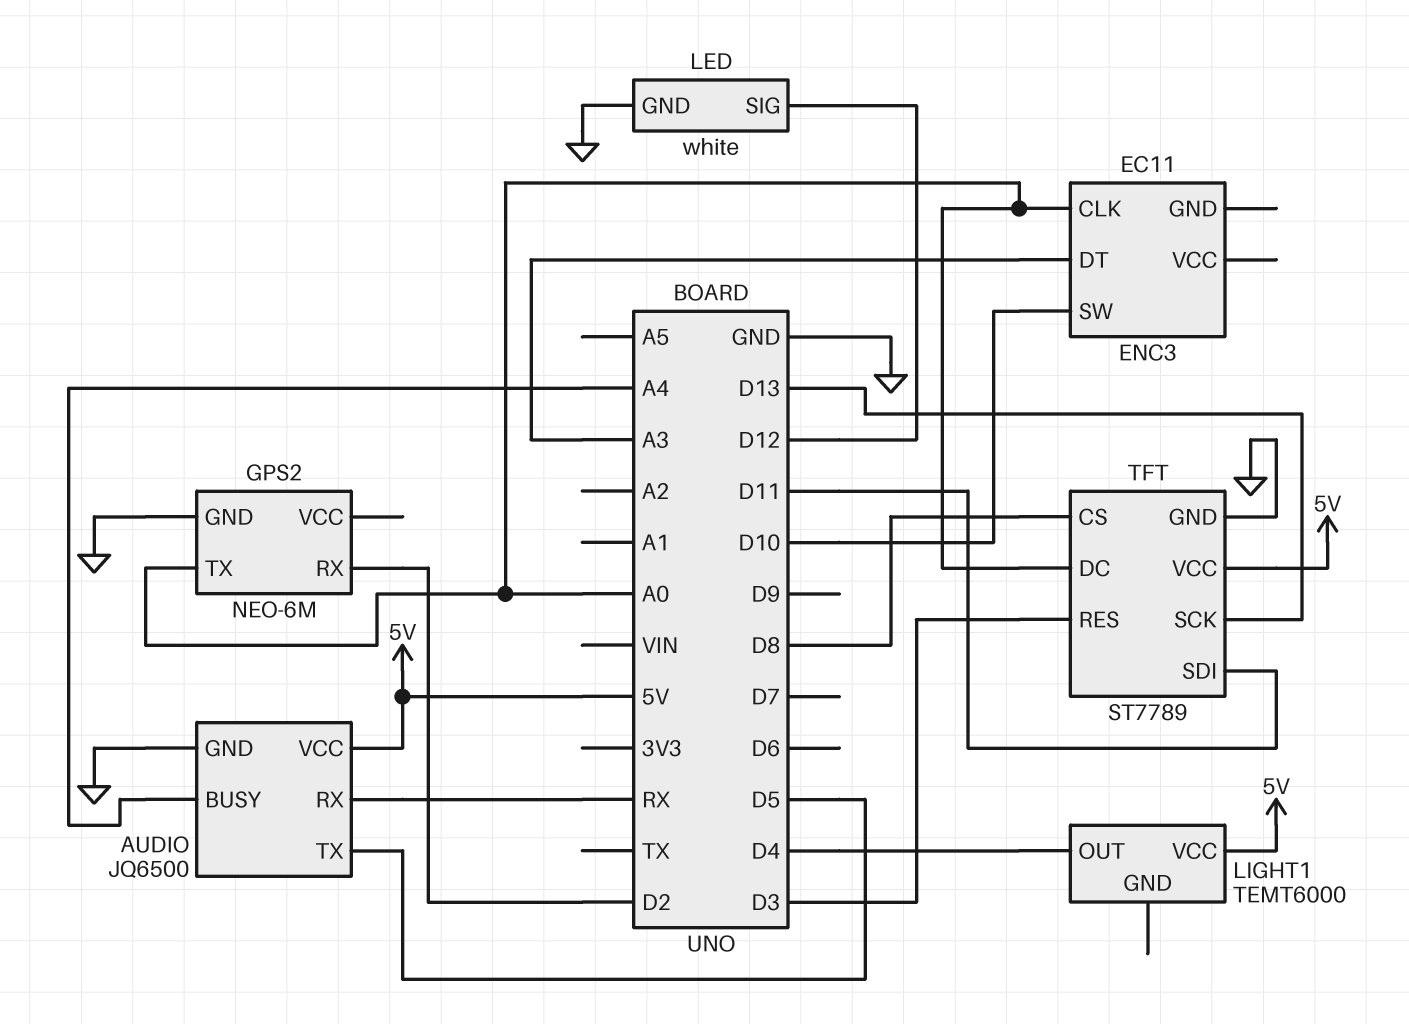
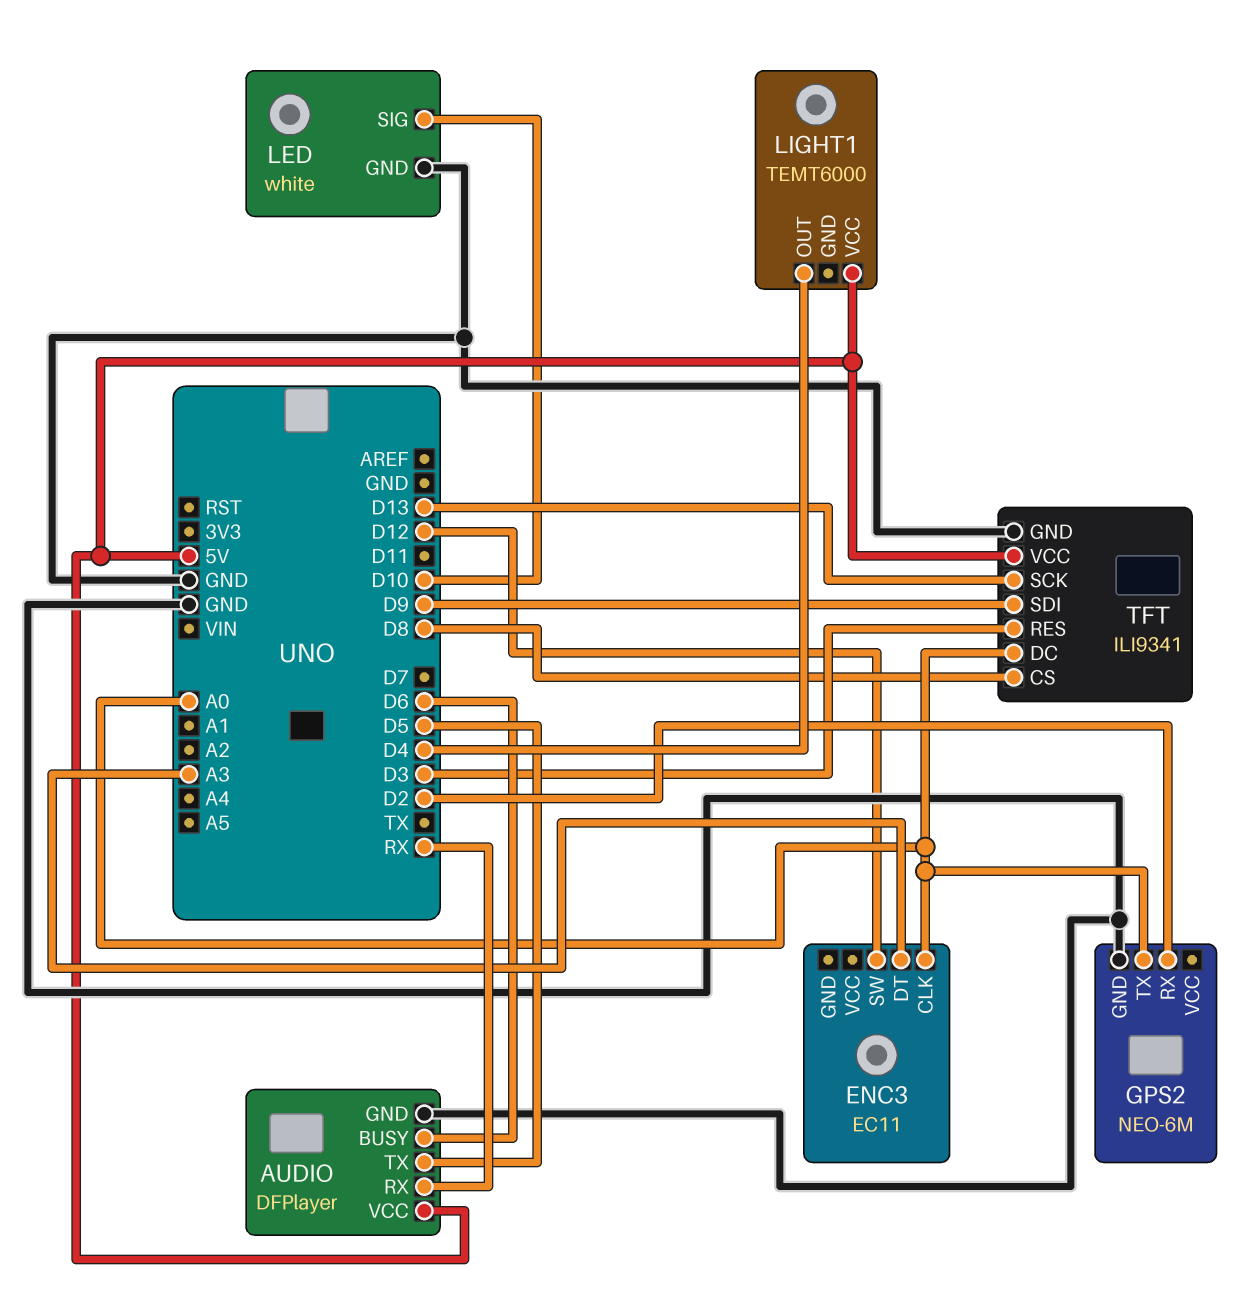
AUDIO: JQ6500 -> DFPlayer
AUDIO pin BUSY: A4 -> D6
ENC3 pin SW: D10 -> D12
LED pin SIG: D12 -> D10
TFT: ST7789 -> ILI9341
TFT pin SDI: D11 -> D9

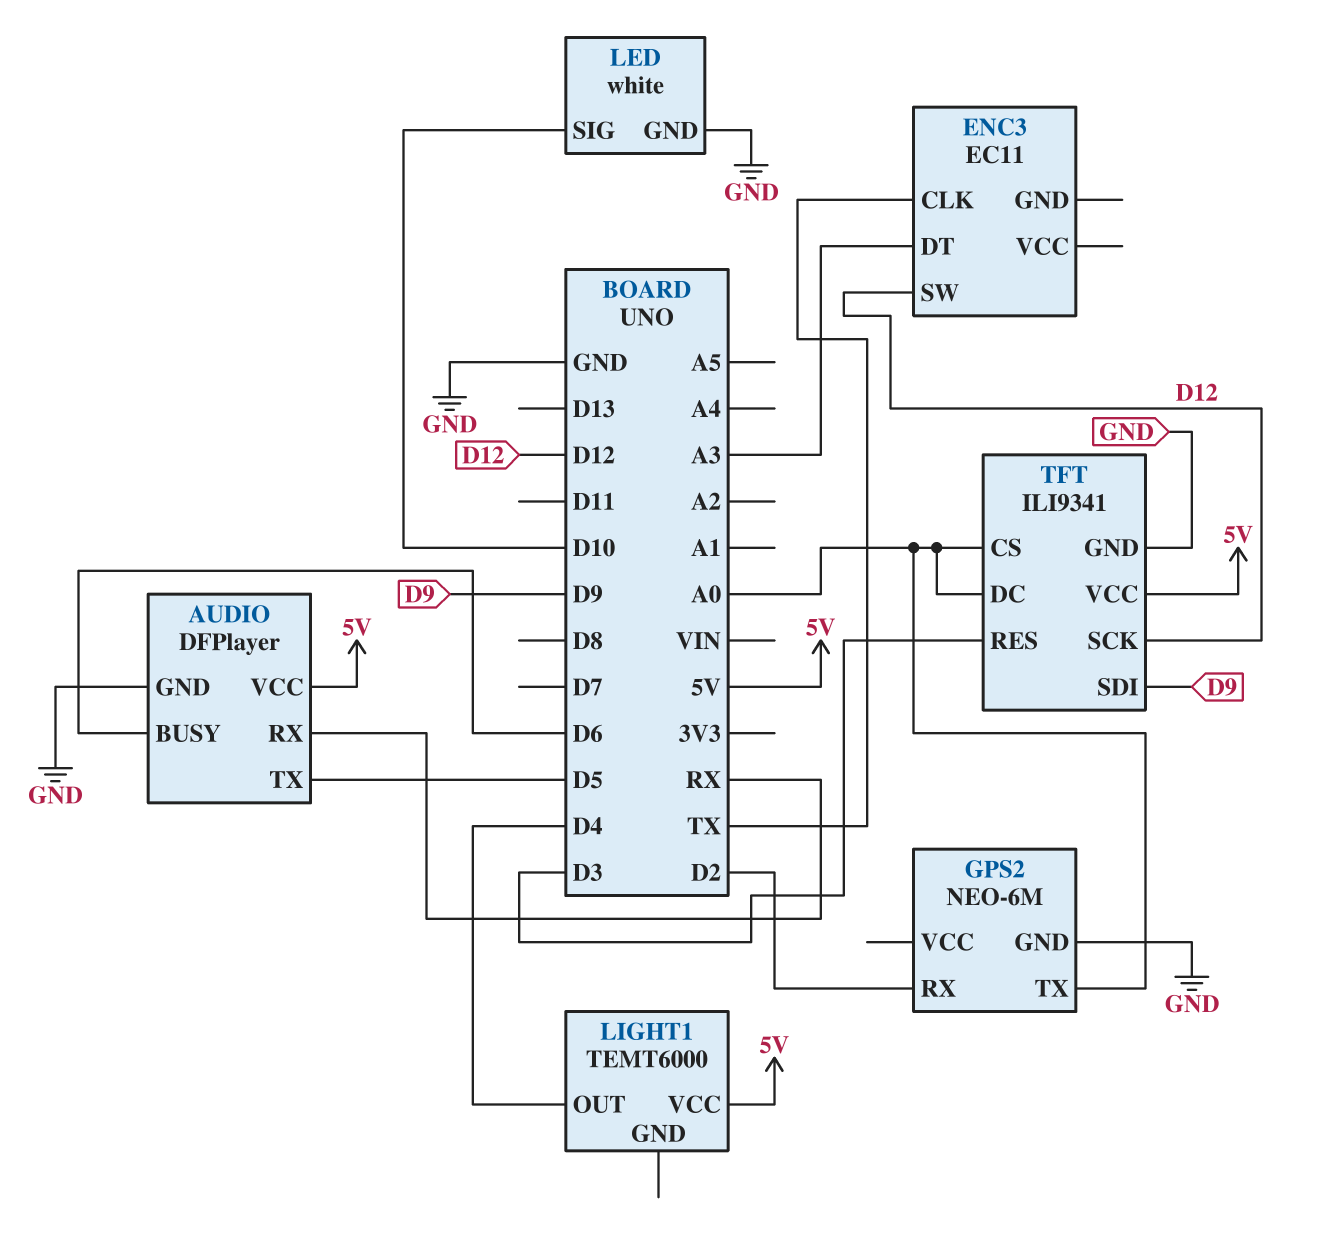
ENC3 pin CLK: A0 -> TX
TFT pin CS: D8 -> A0
TFT pin SCK: D13 -> D12

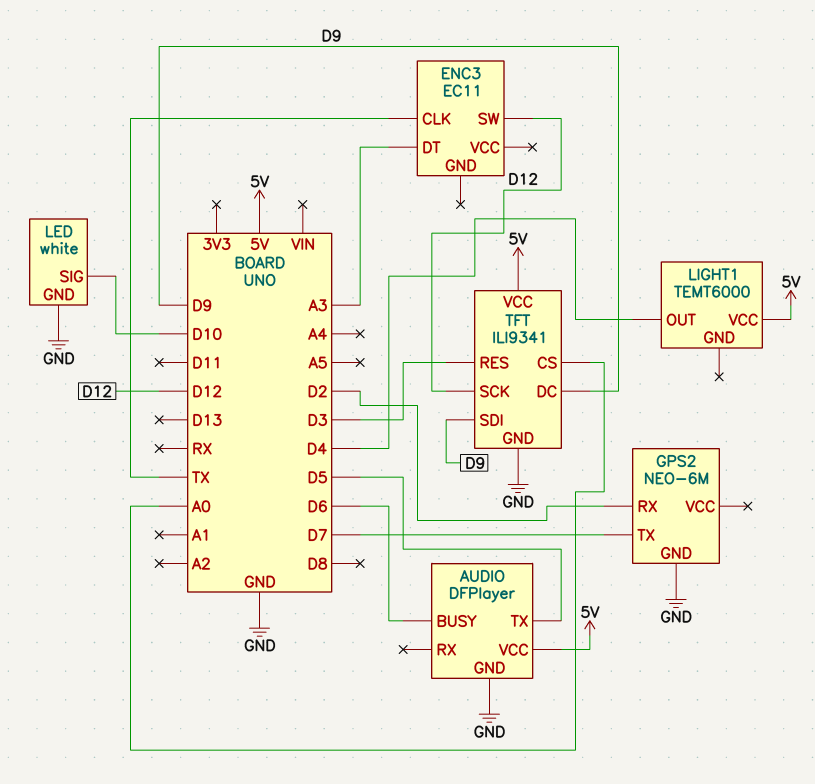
AUDIO pin RX: RX -> none
GPS2 pin TX: A0 -> D7
TFT pin DC: A0 -> D9

